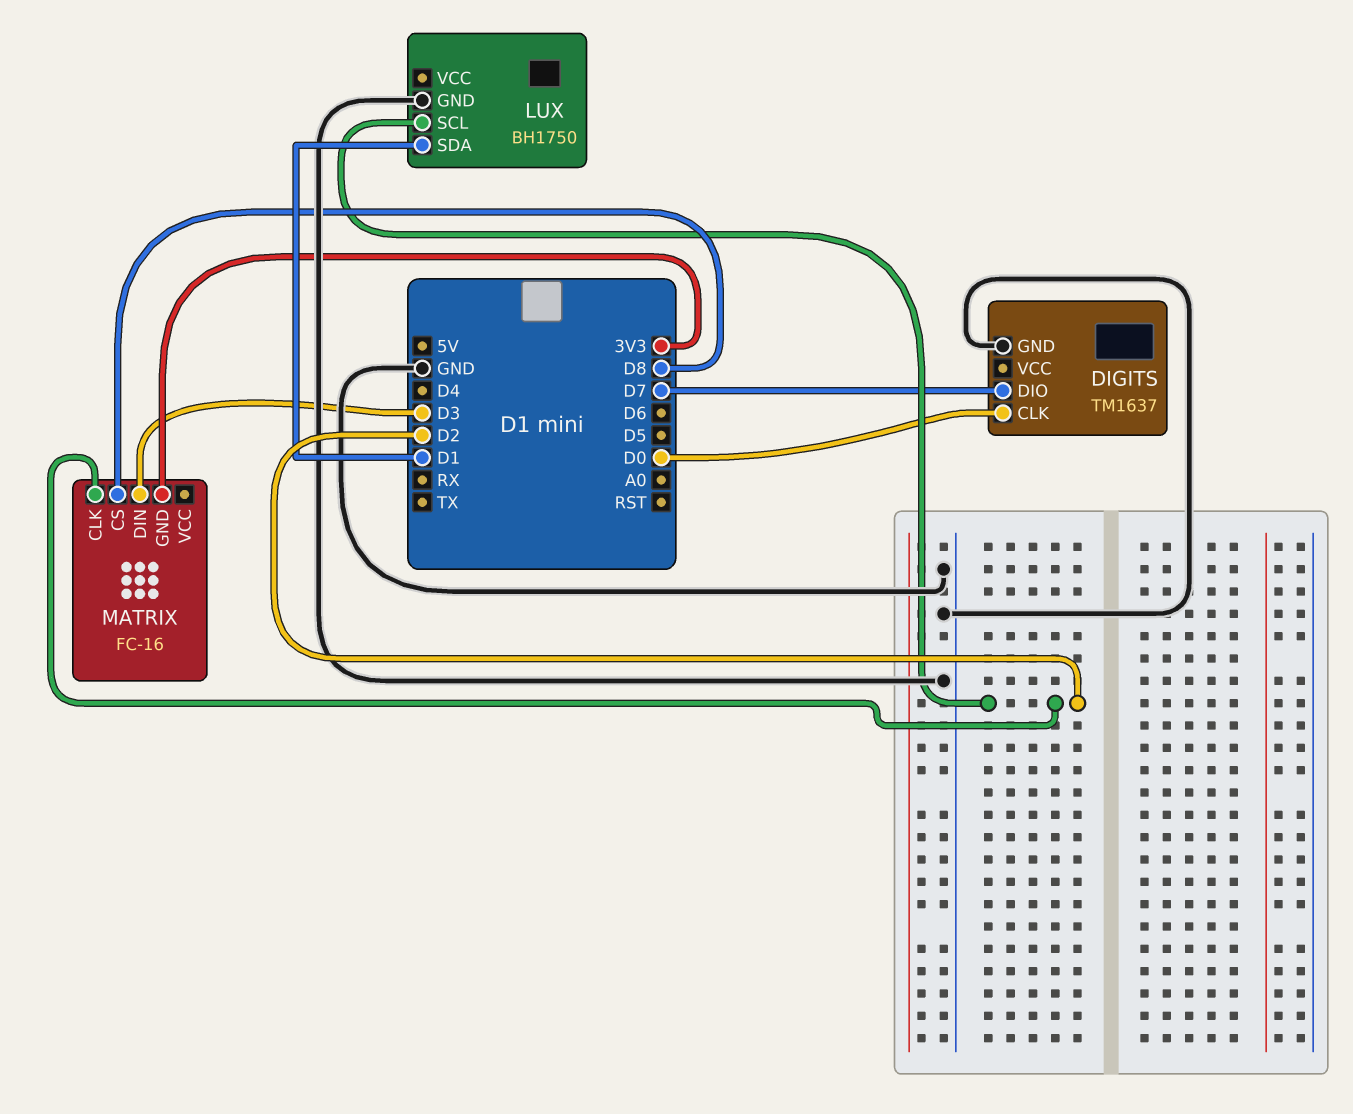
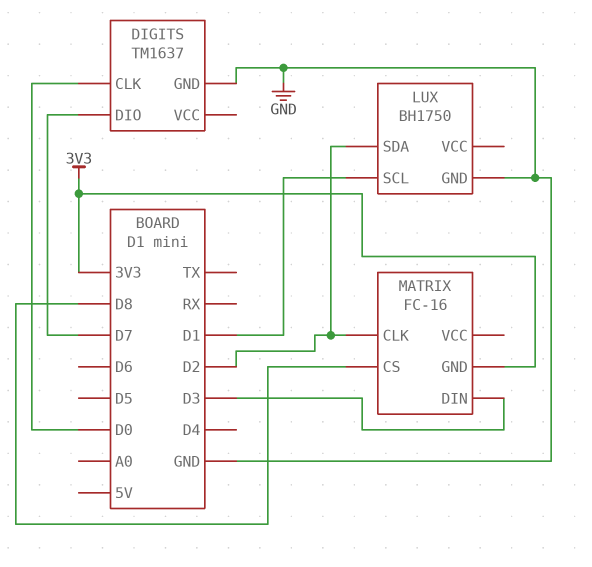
LUX pin SCL: D2 -> D1
LUX pin SDA: D1 -> D2

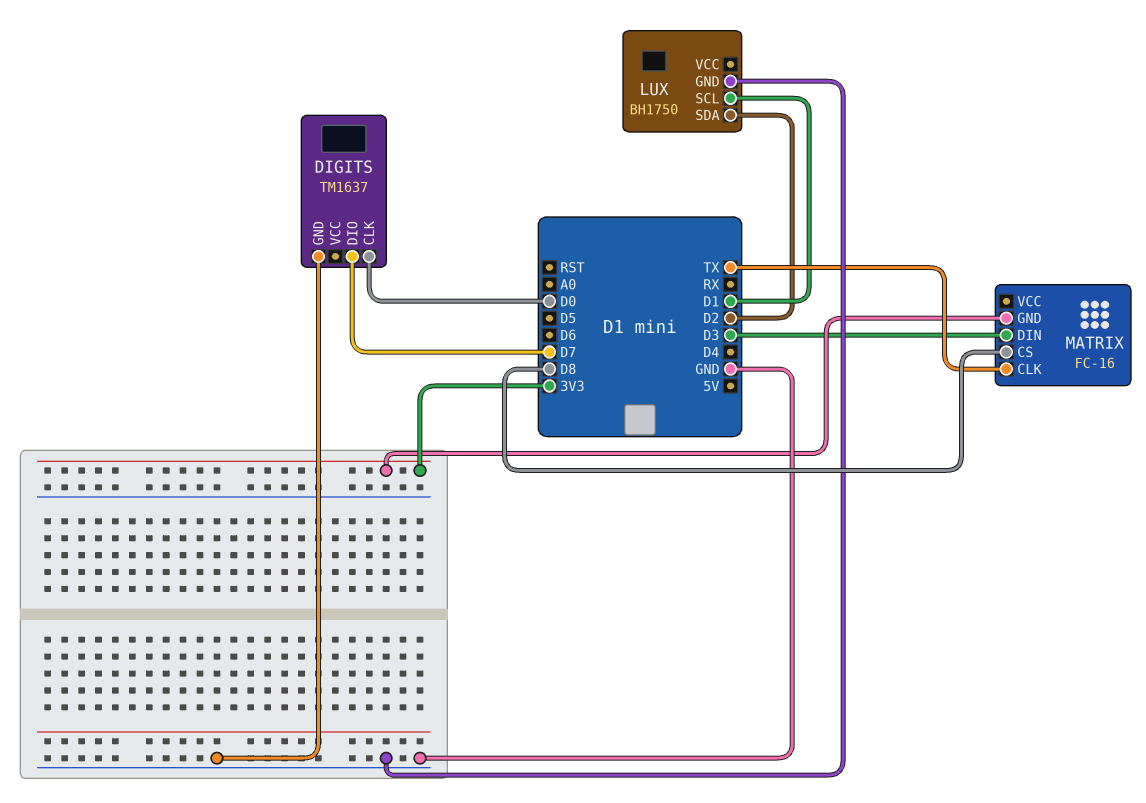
MATRIX pin CLK: D2 -> TX

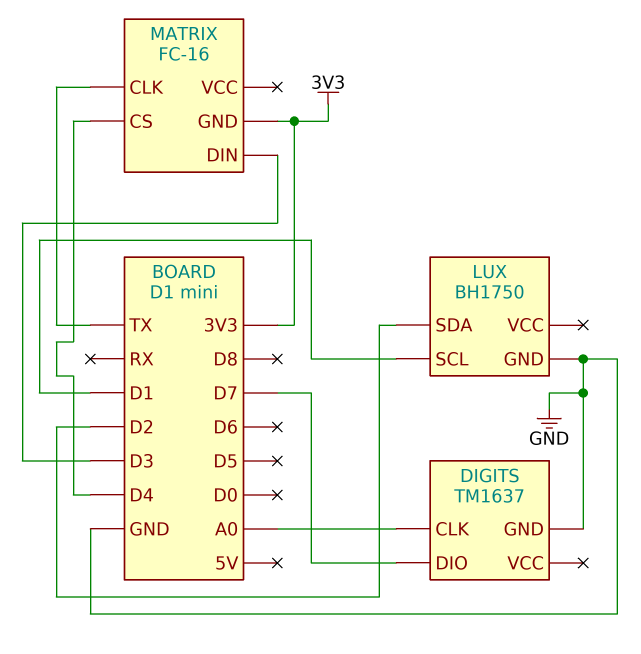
DIGITS pin CLK: D0 -> A0
MATRIX pin CS: D8 -> D4

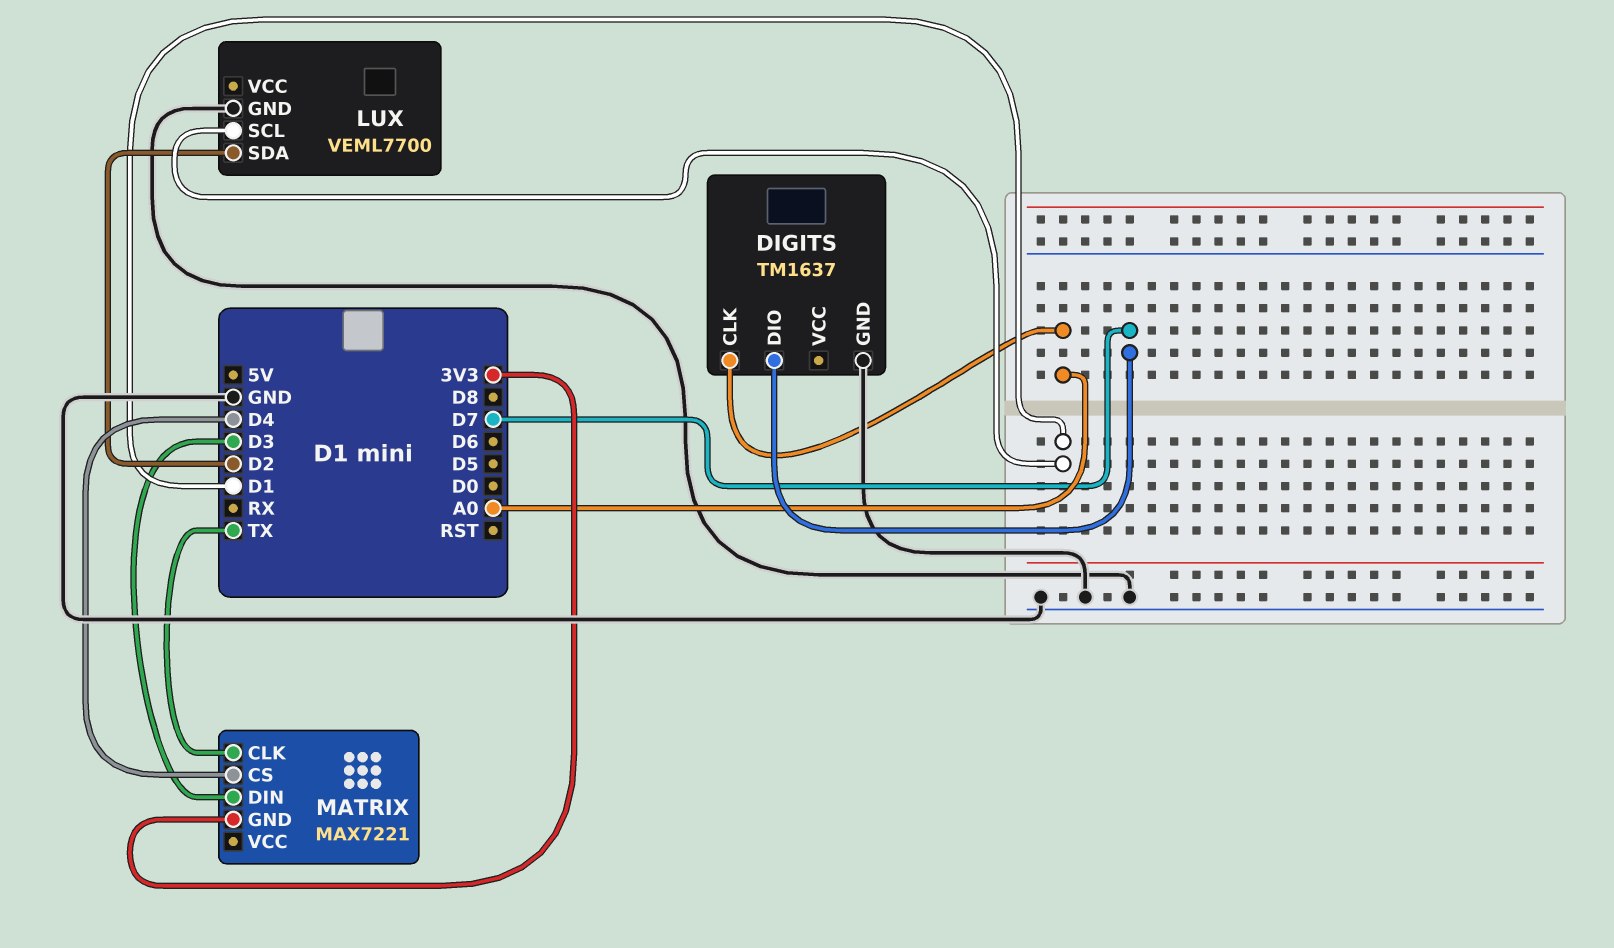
LUX: BH1750 -> VEML7700
MATRIX: FC-16 -> MAX7221

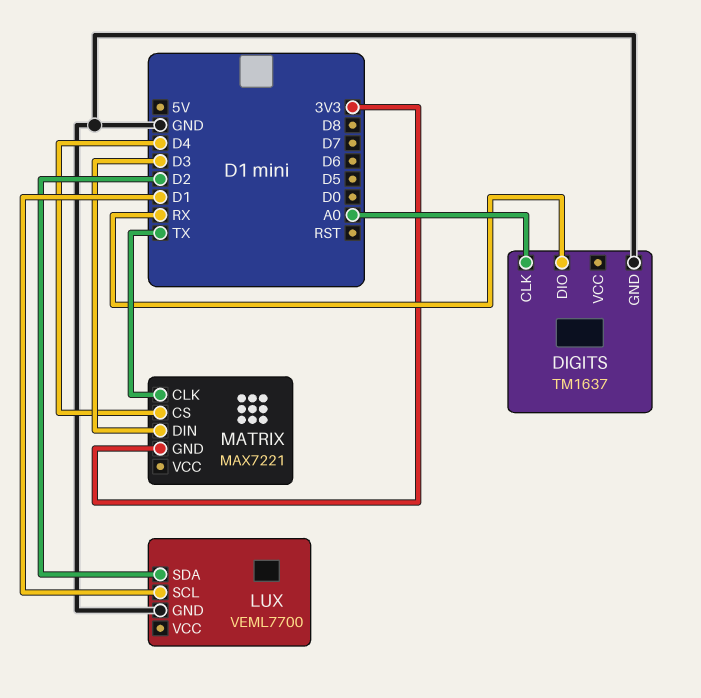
DIGITS pin DIO: D7 -> RX

